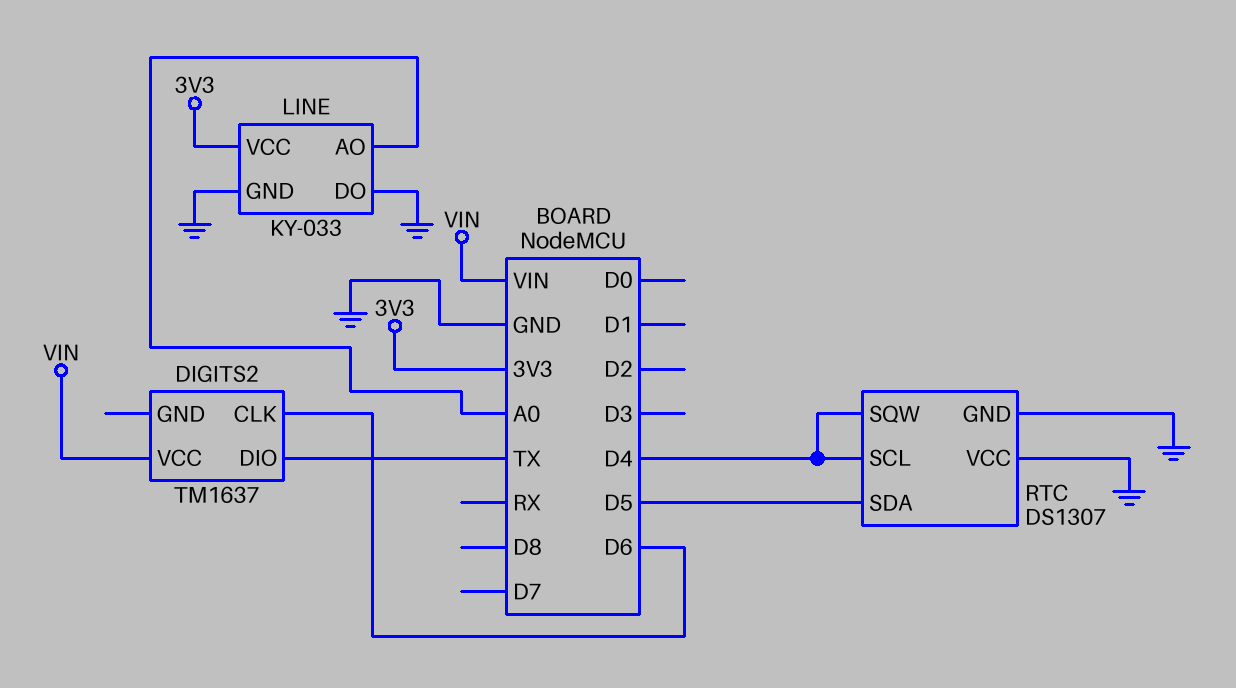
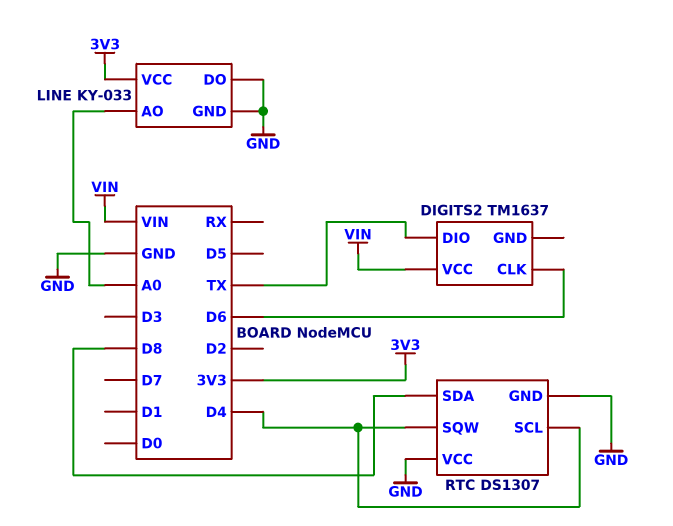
RTC pin SDA: D5 -> D8

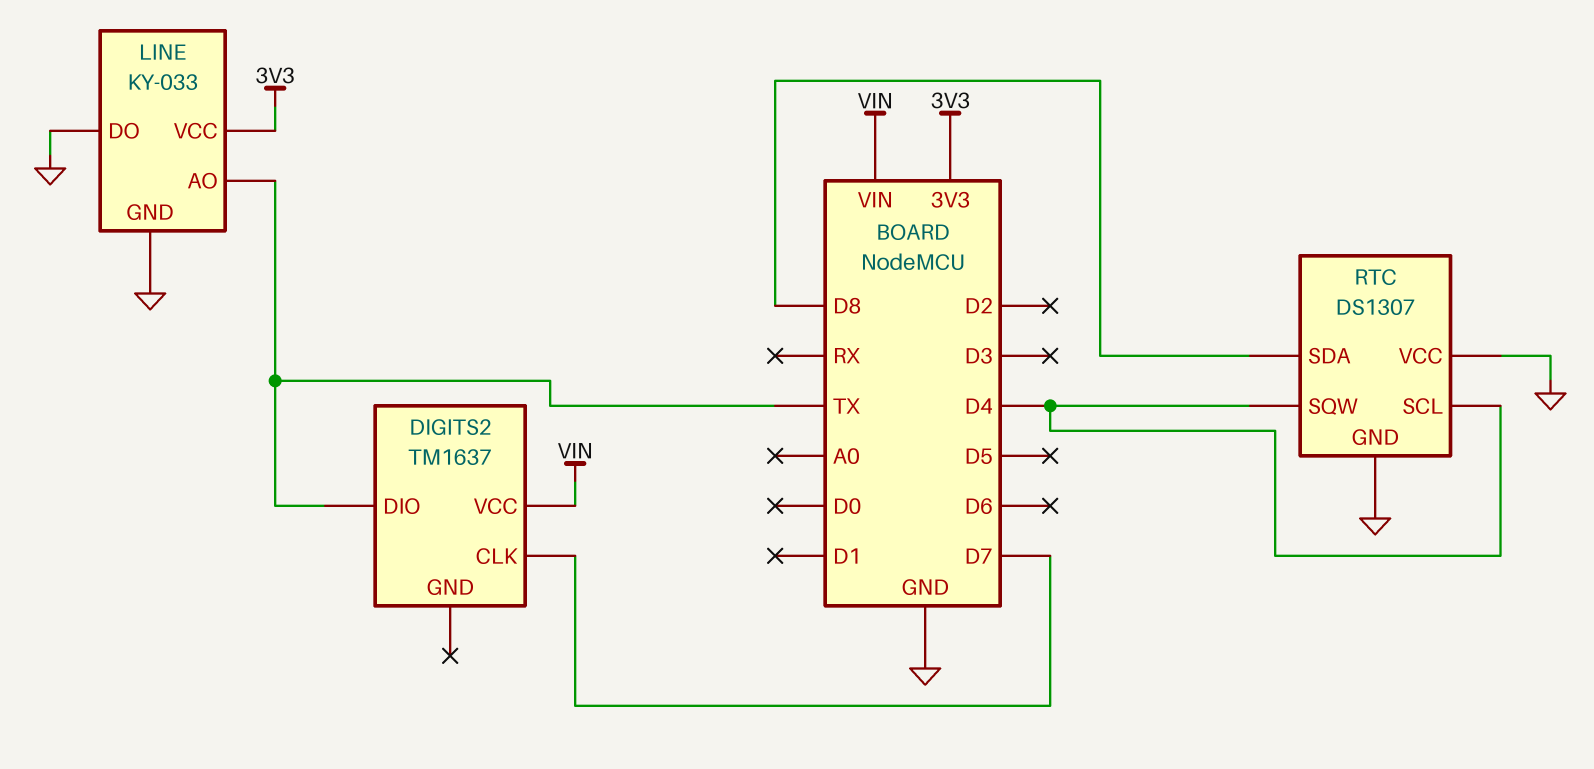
DIGITS2 pin CLK: D6 -> D7
LINE pin AO: A0 -> TX

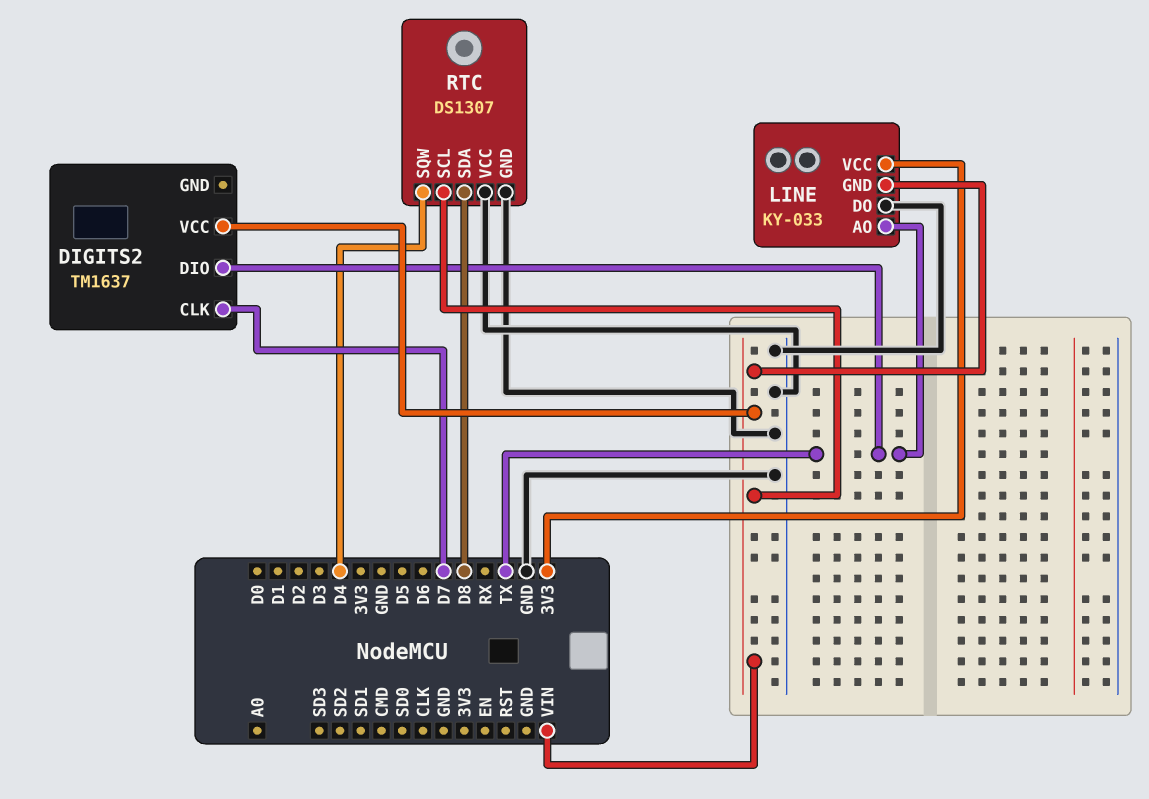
LINE pin GND: GND -> VIN
RTC pin SCL: D4 -> VIN

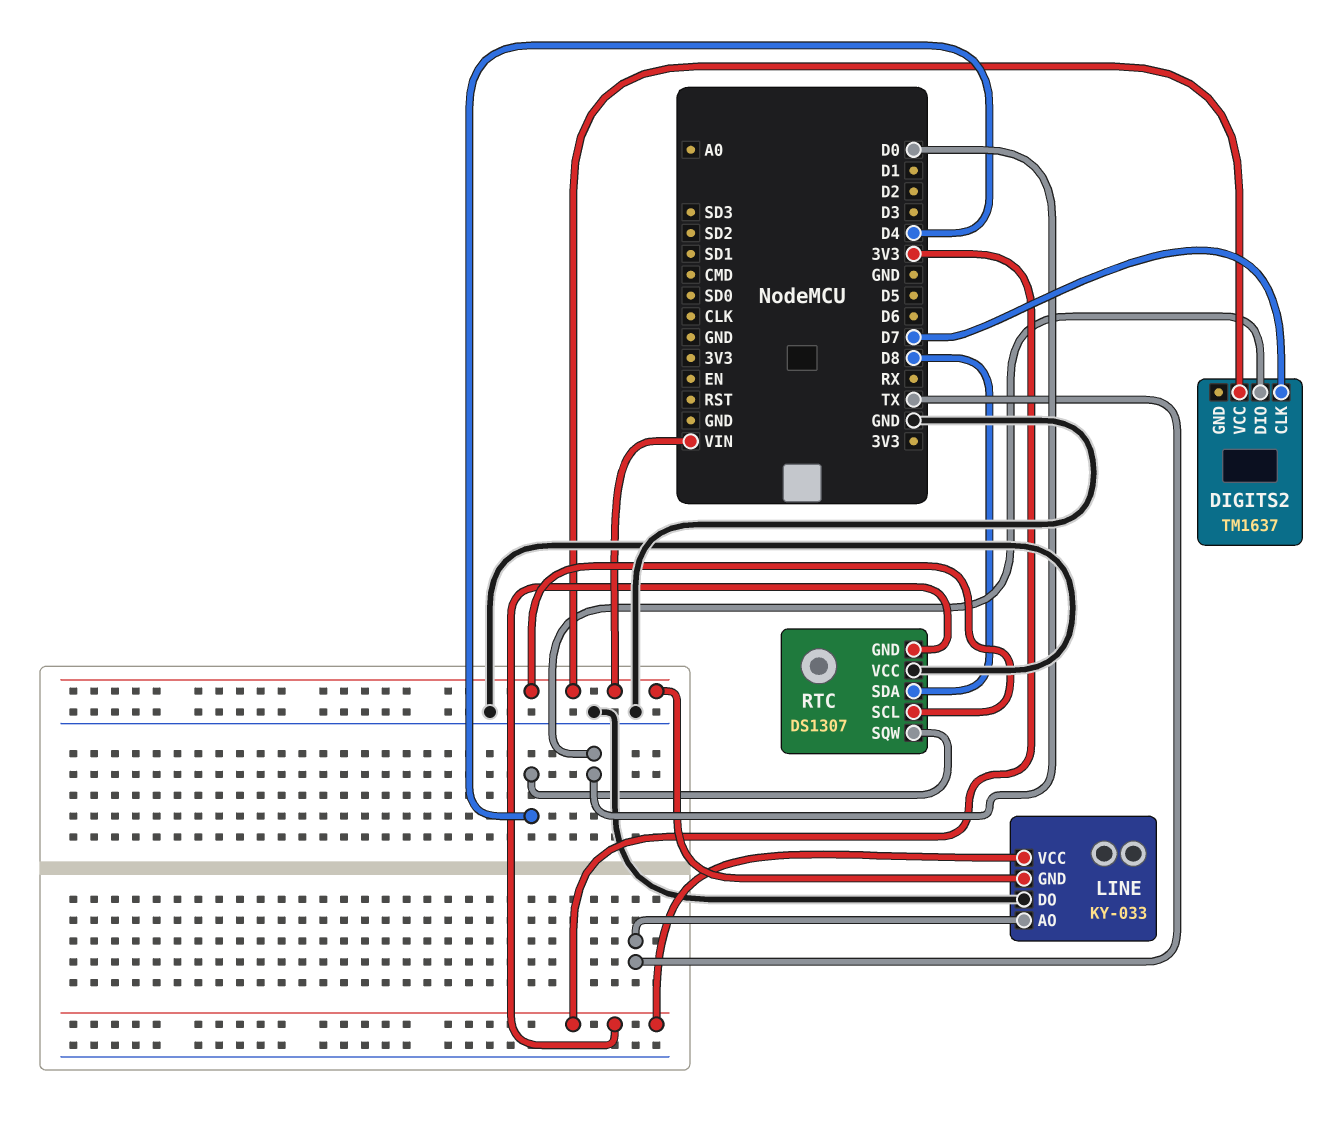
DIGITS2 pin DIO: TX -> D0
RTC pin GND: GND -> 3V3

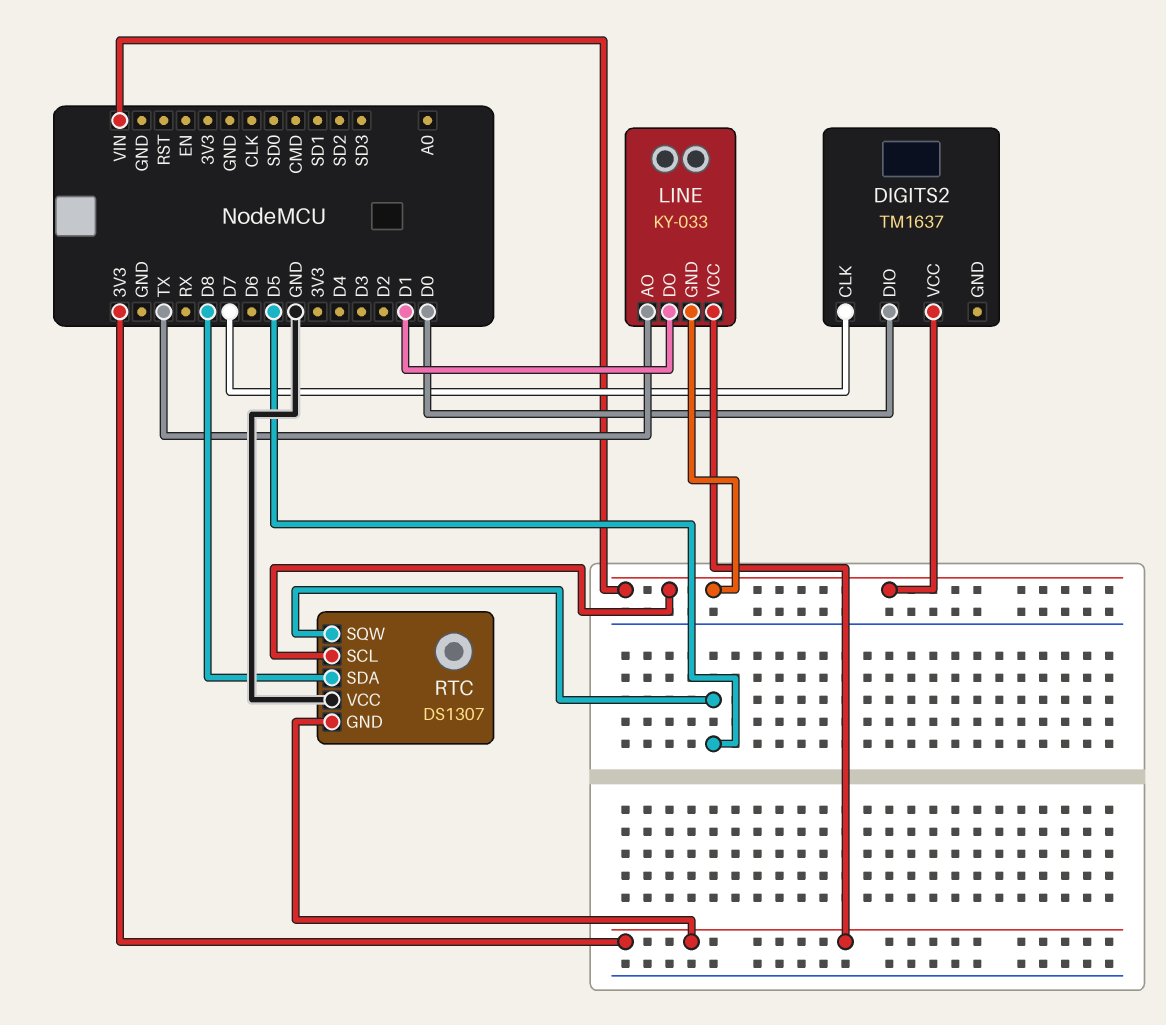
LINE pin DO: GND -> D1
RTC pin SQW: D4 -> D5

